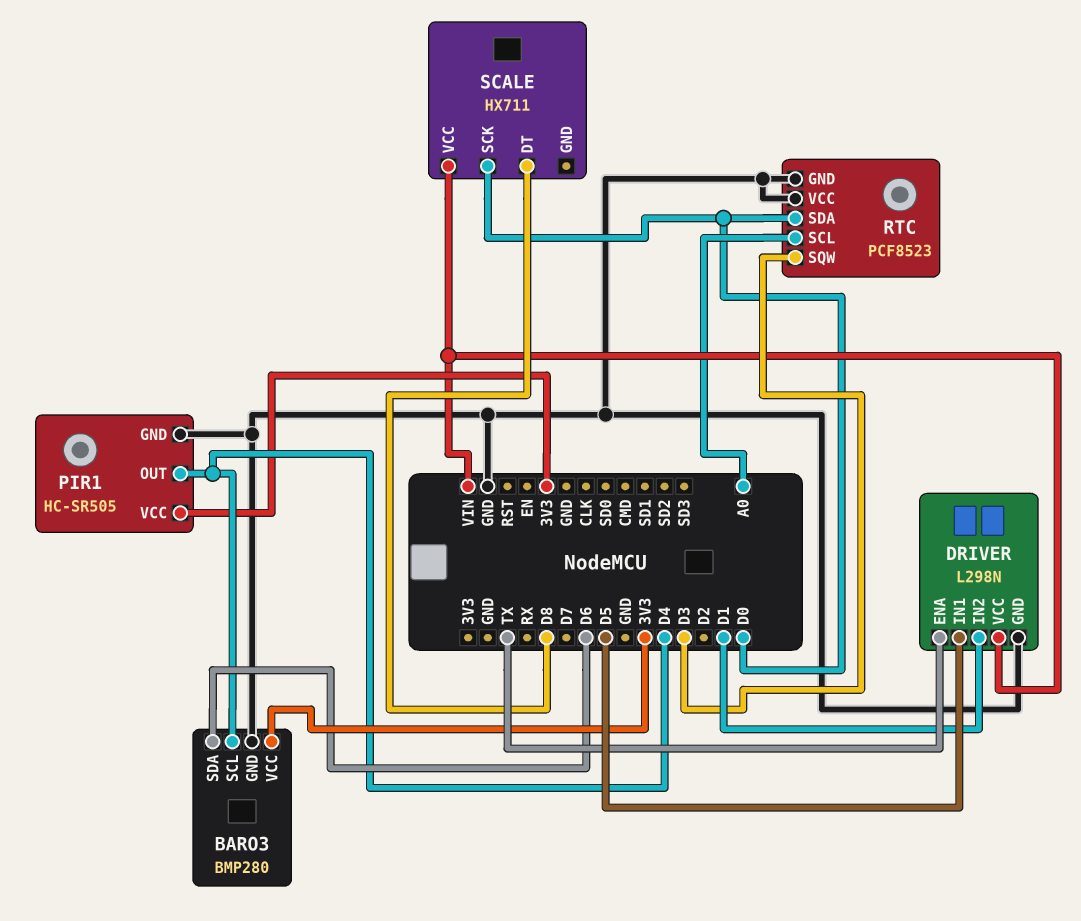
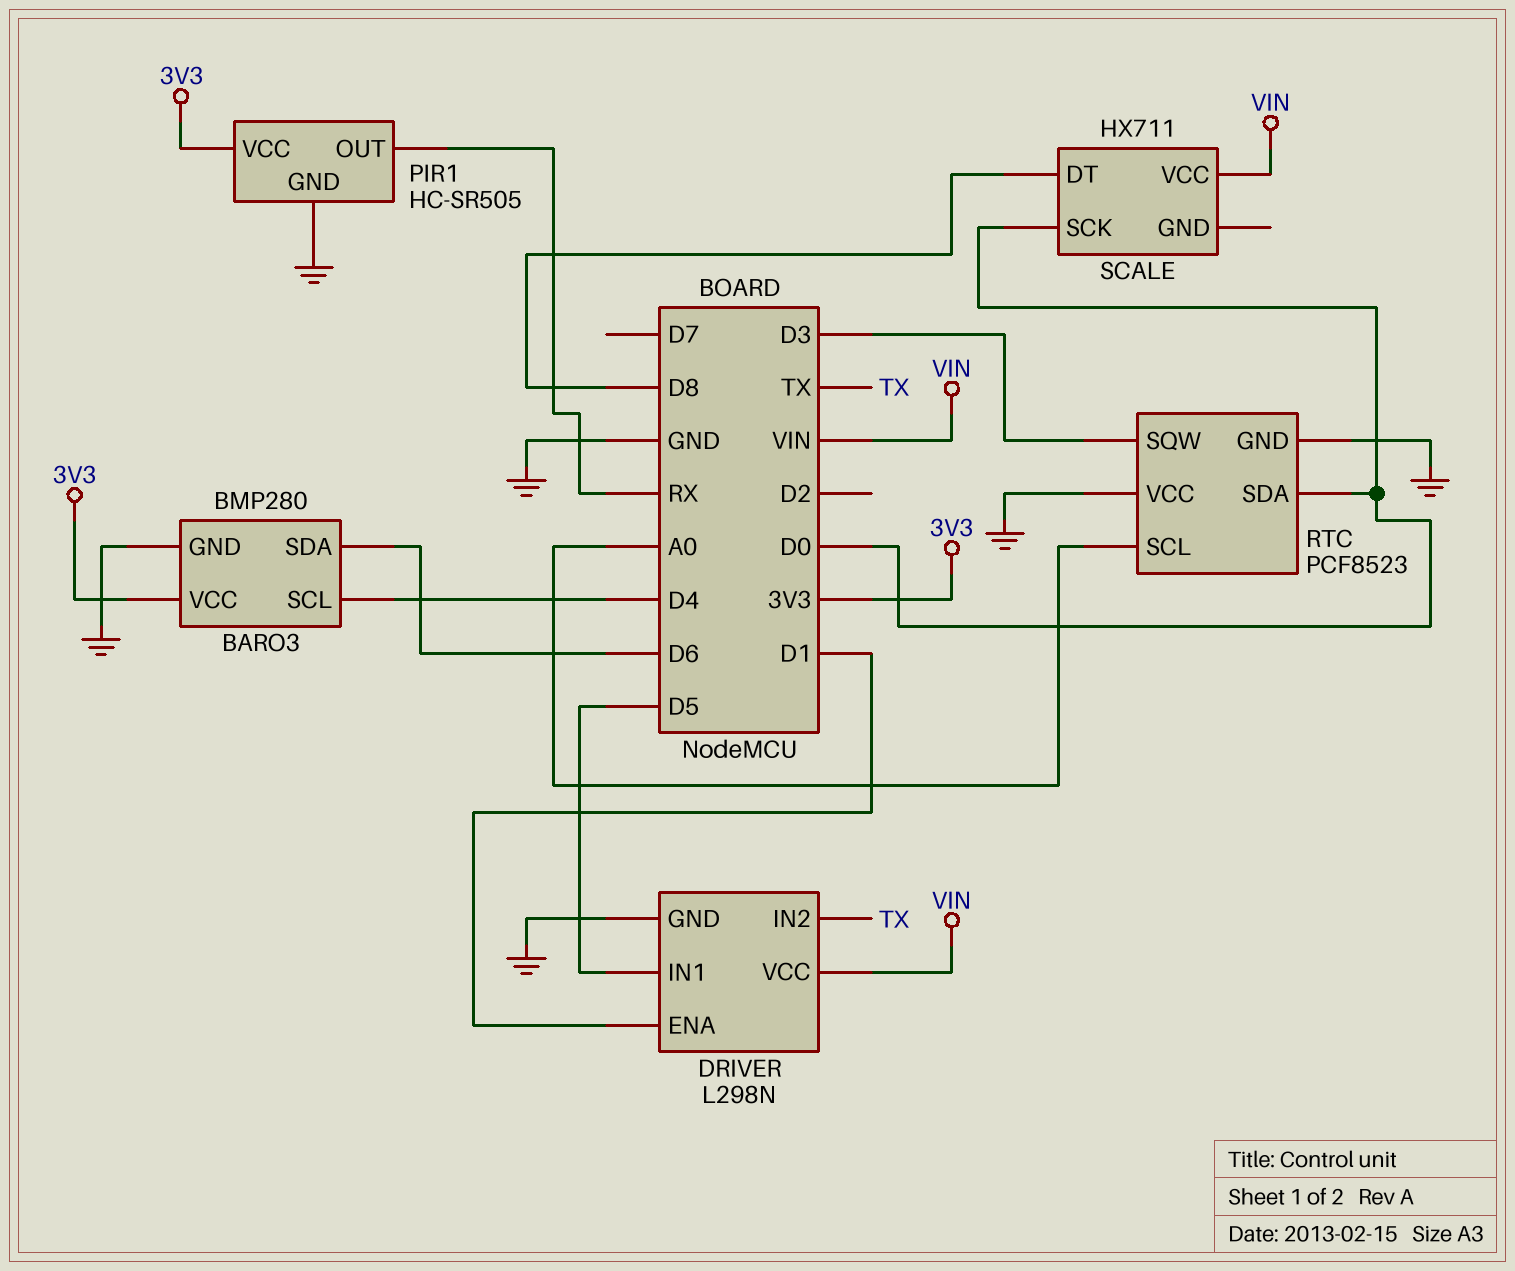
DRIVER pin ENA: TX -> D1
DRIVER pin IN2: D1 -> TX
PIR1 pin OUT: D4 -> RX

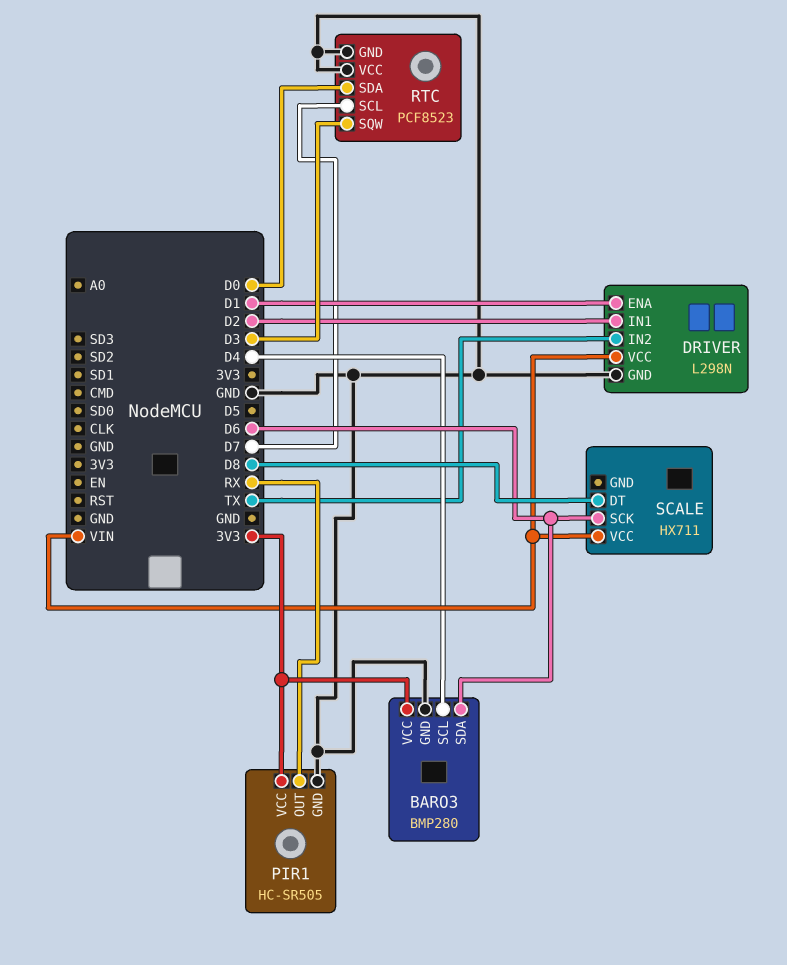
DRIVER pin IN1: D5 -> D2
RTC pin SCL: A0 -> D7
SCALE pin SCK: D0 -> D6

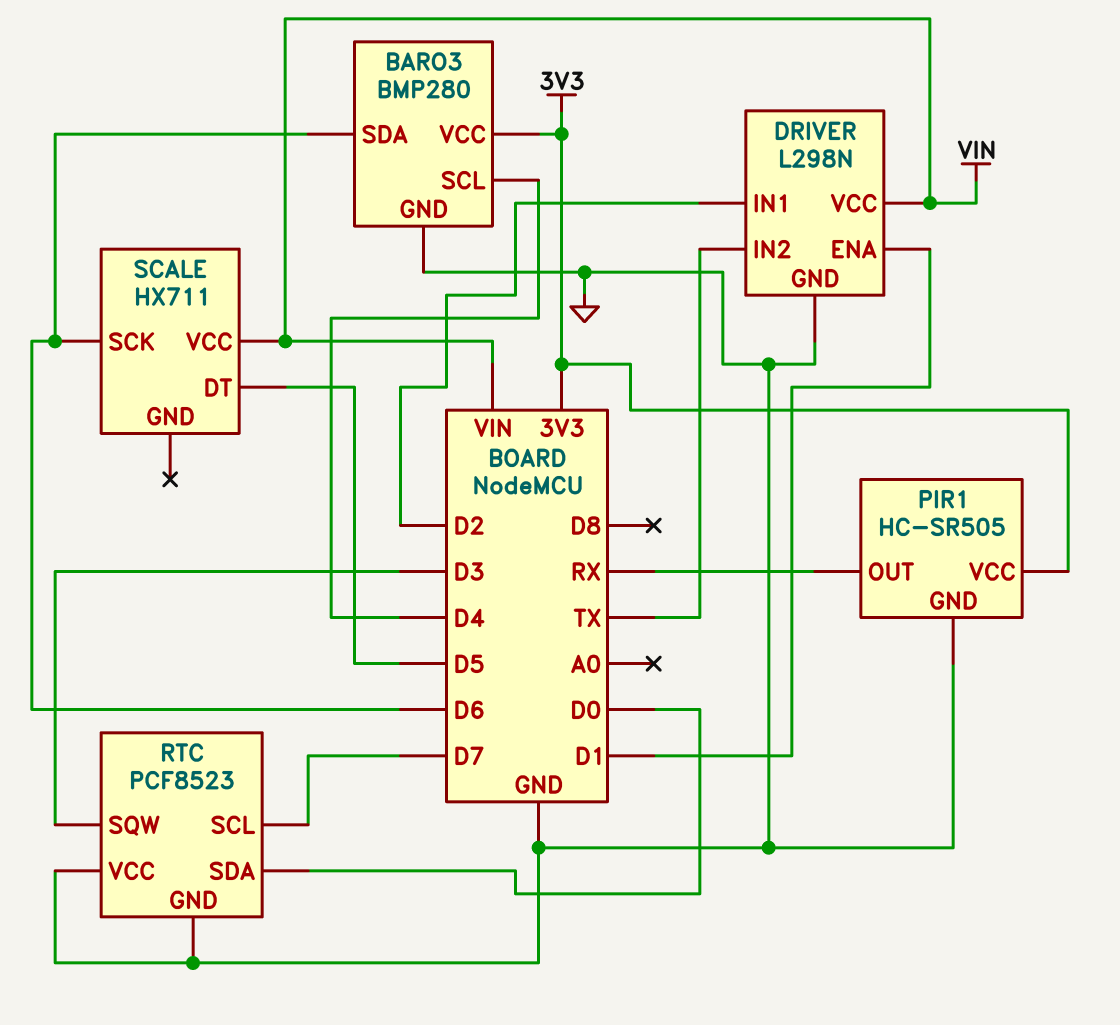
SCALE pin DT: D8 -> D5

